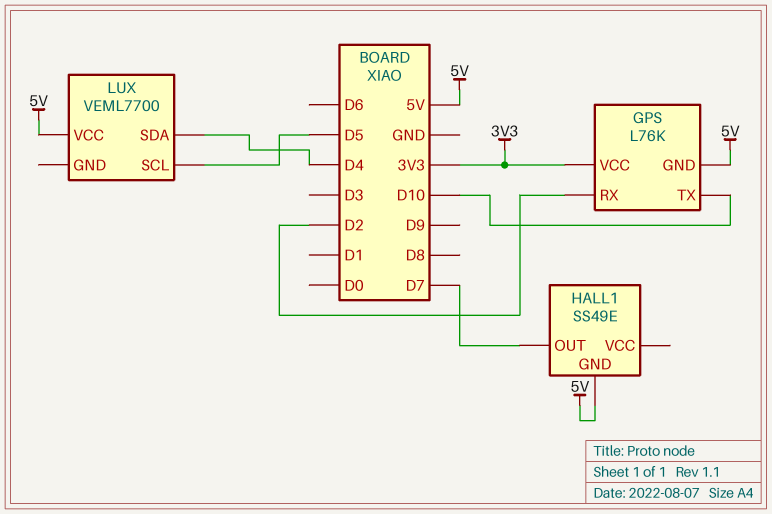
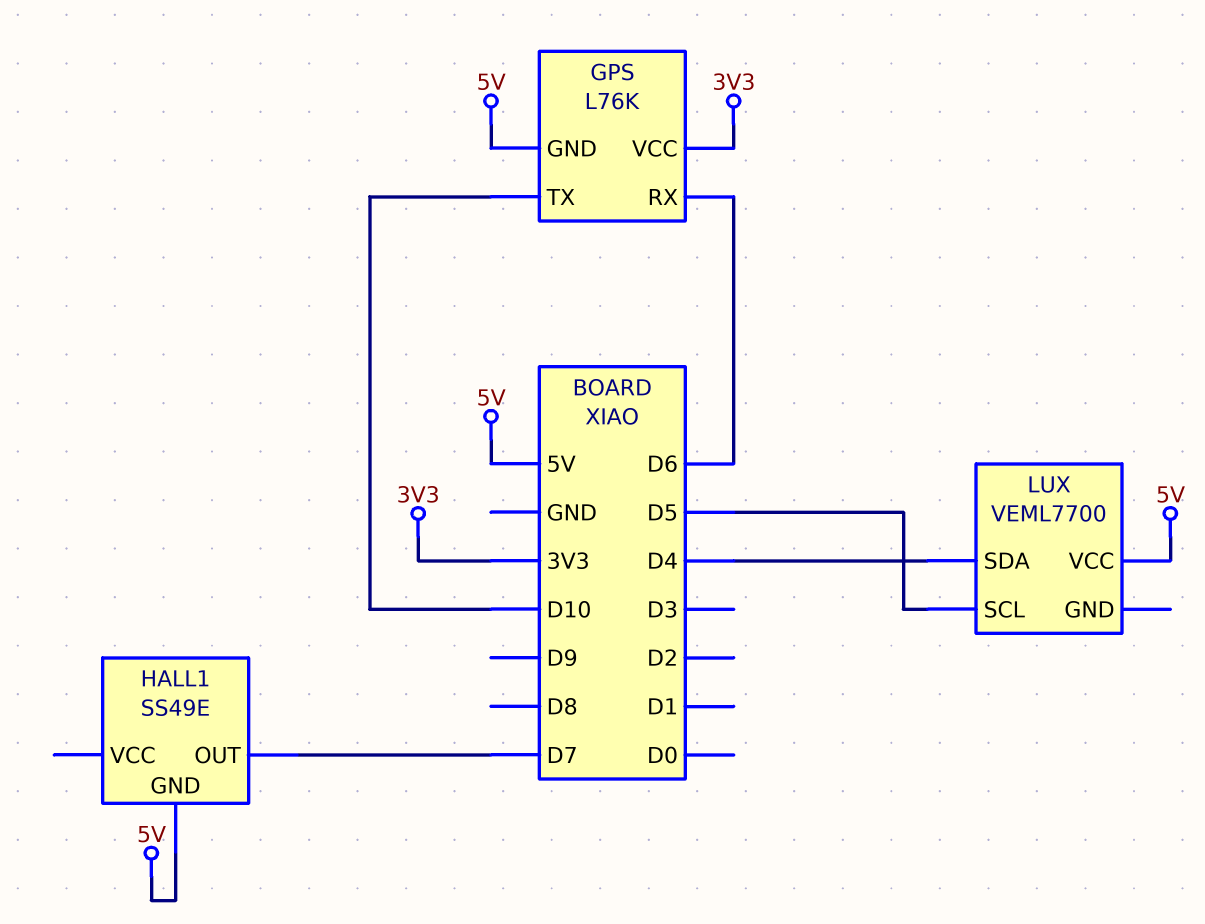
GPS pin RX: D2 -> D6

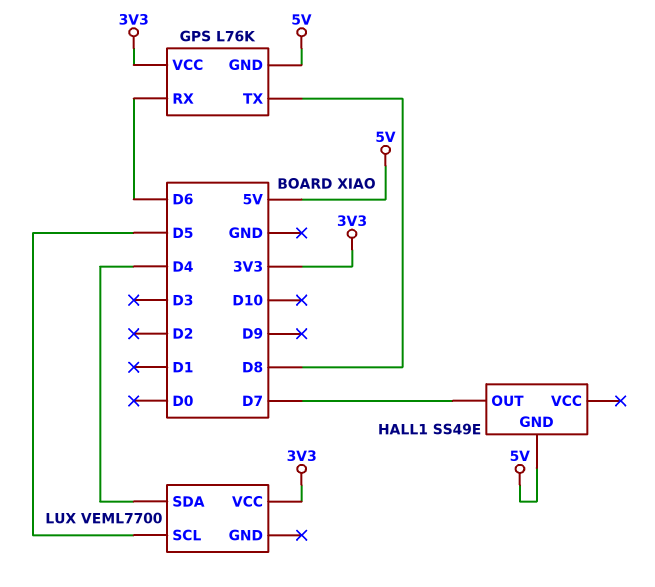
GPS pin TX: D10 -> D8
LUX pin VCC: 5V -> 3V3

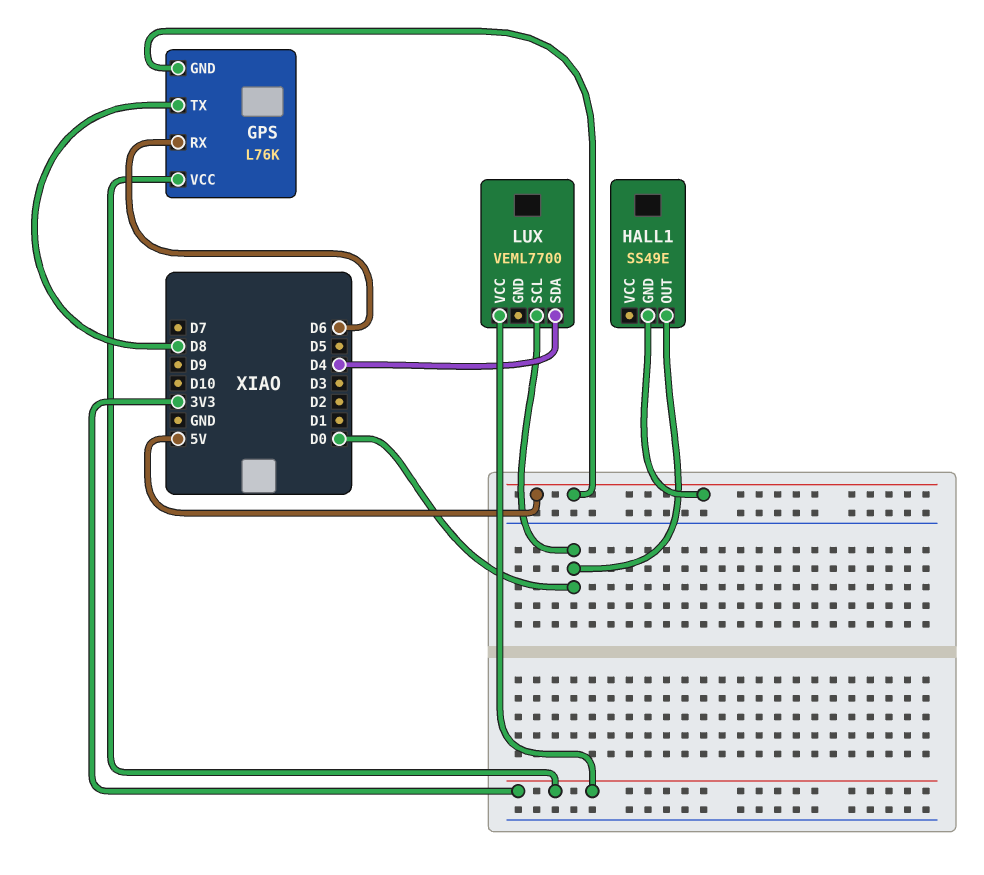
HALL1 pin OUT: D7 -> D0
LUX pin SCL: D5 -> D0

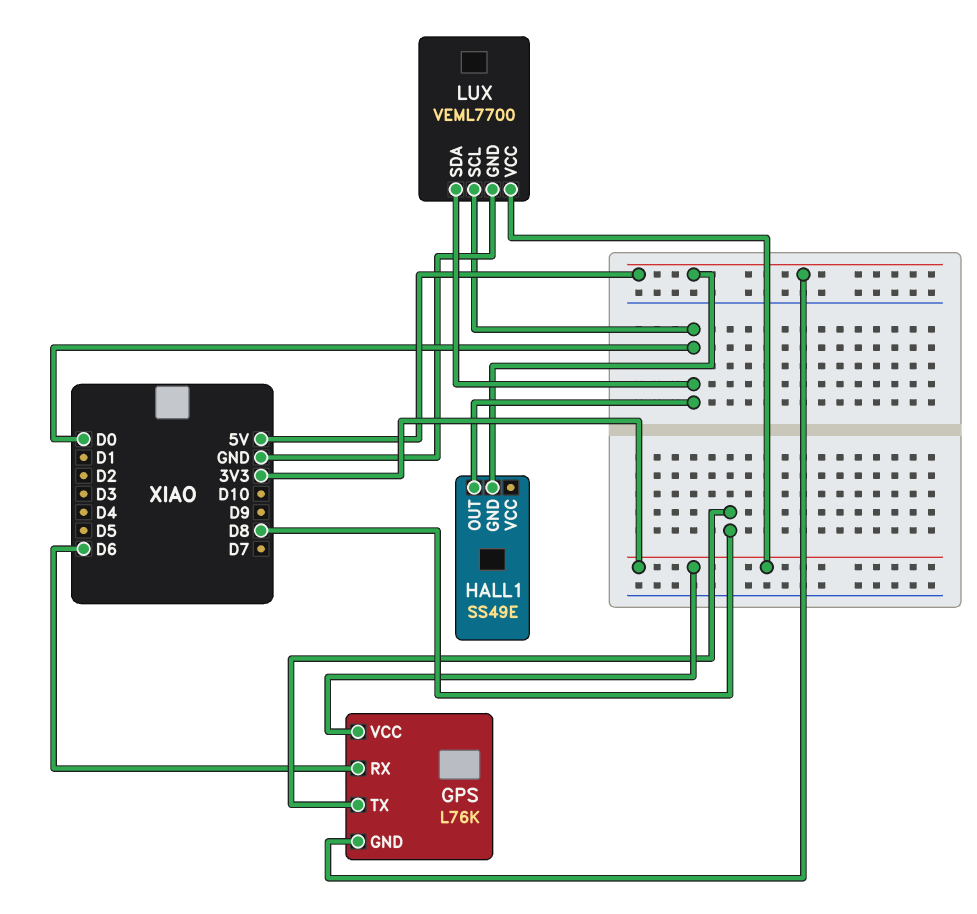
LUX pin GND: none -> GND
LUX pin SDA: D4 -> D0

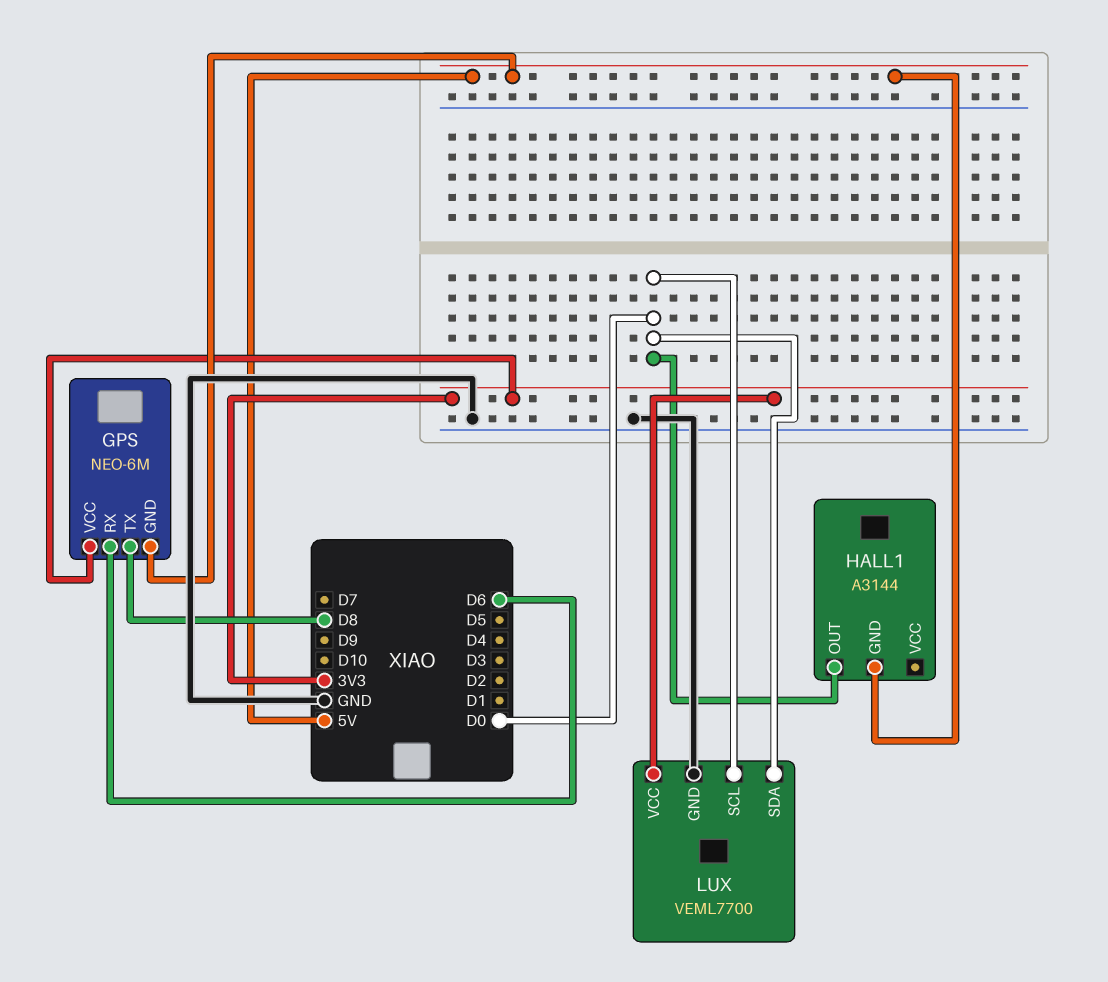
GPS: L76K -> NEO-6M
HALL1: SS49E -> A3144

